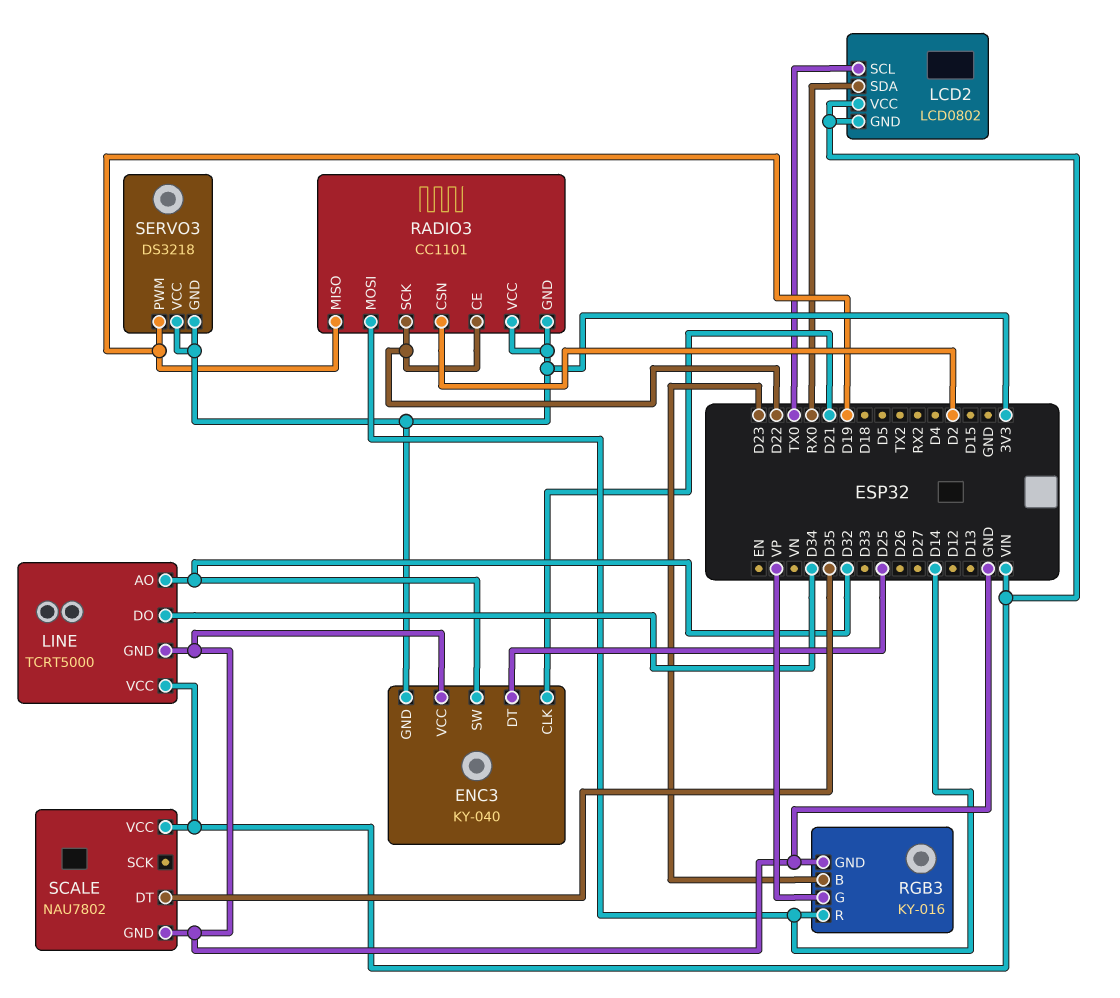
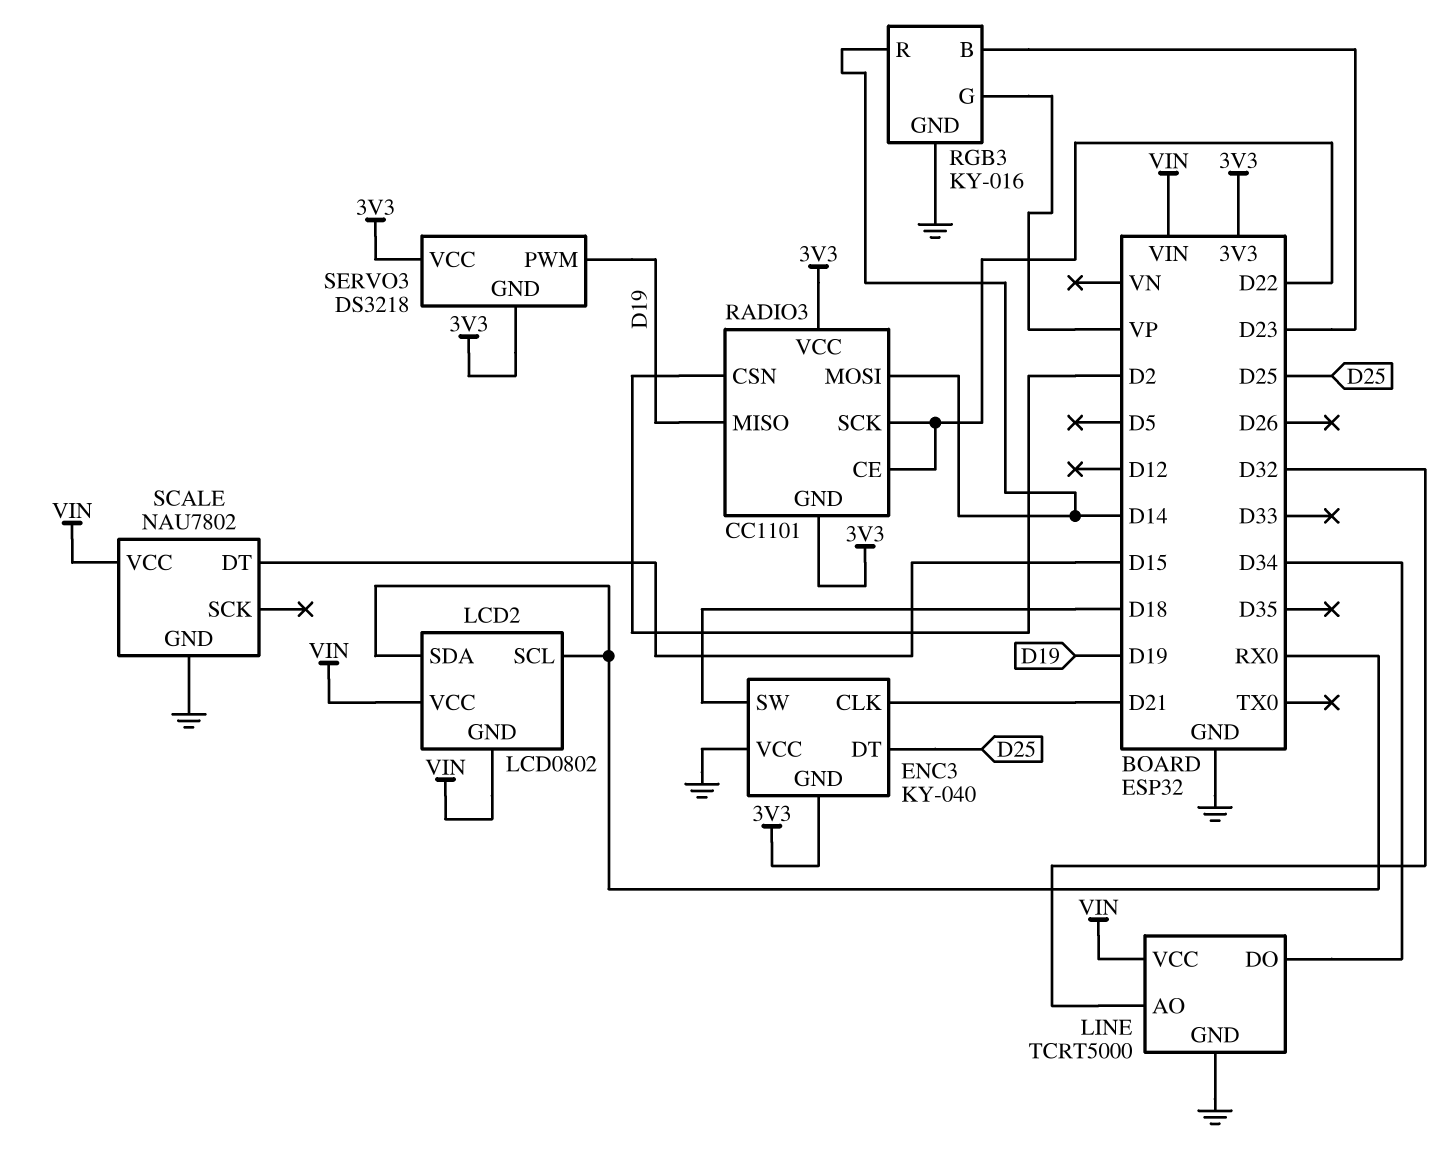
ENC3 pin SW: D32 -> D18
LCD2 pin SCL: TX0 -> RX0
SCALE pin DT: D35 -> D15

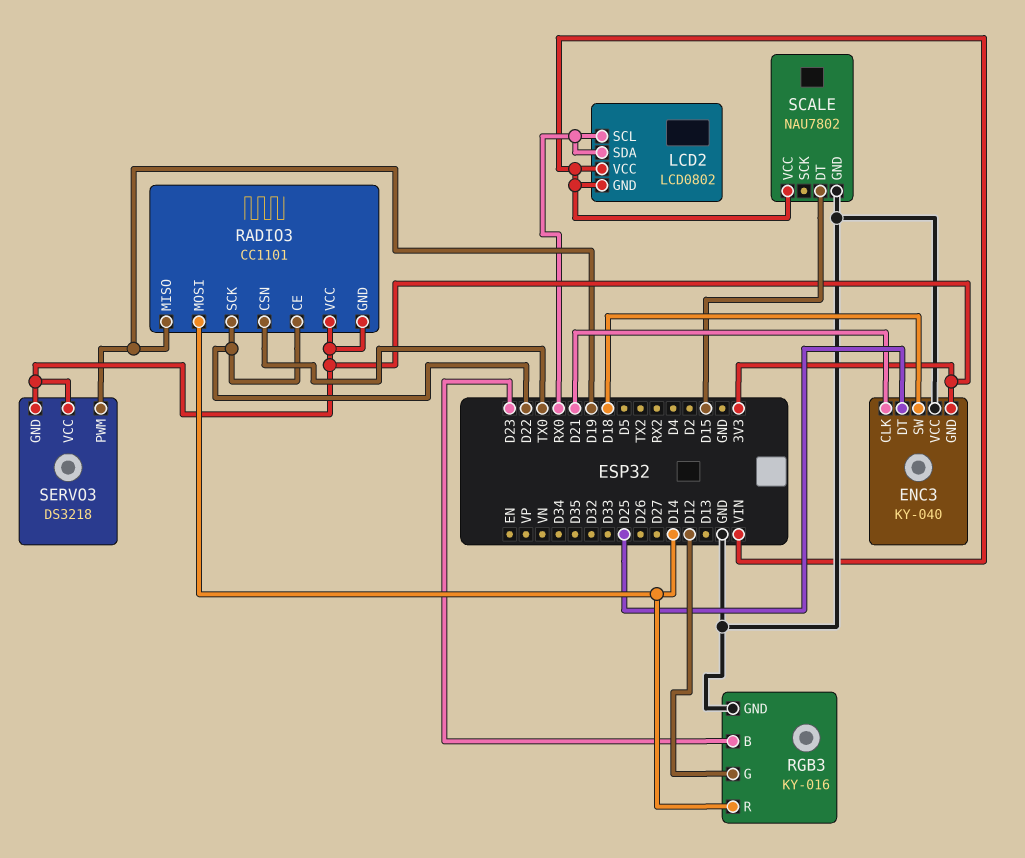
LINE: TCRT5000 -> none
LINE pin AO: D32 -> none
LINE pin DO: D34 -> none
LINE pin GND: GND -> none
LINE pin VCC: VIN -> none
RADIO3 pin CSN: D2 -> TX0
RGB3 pin G: VP -> D12

